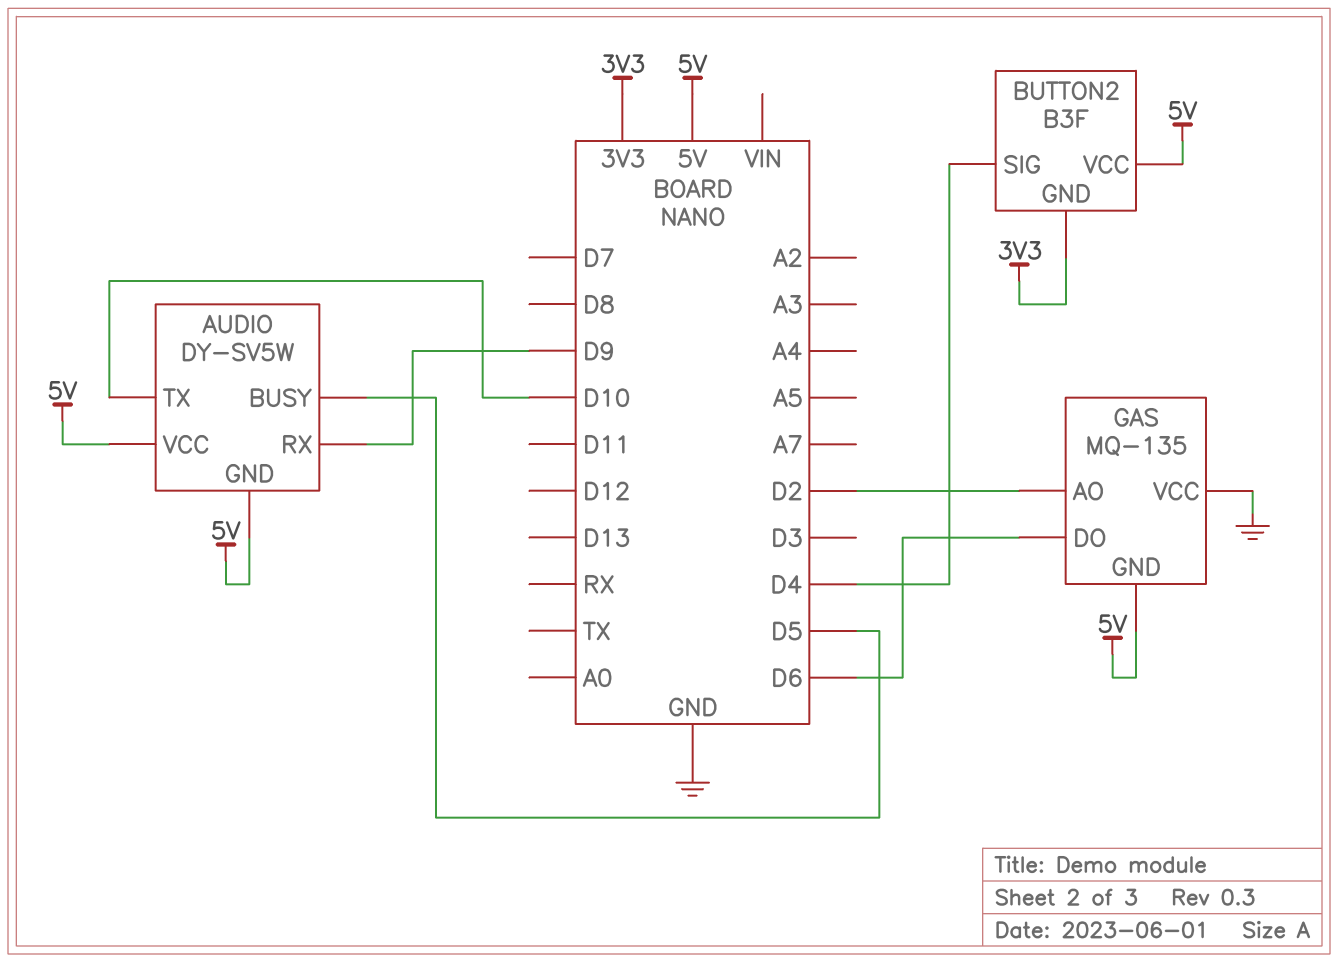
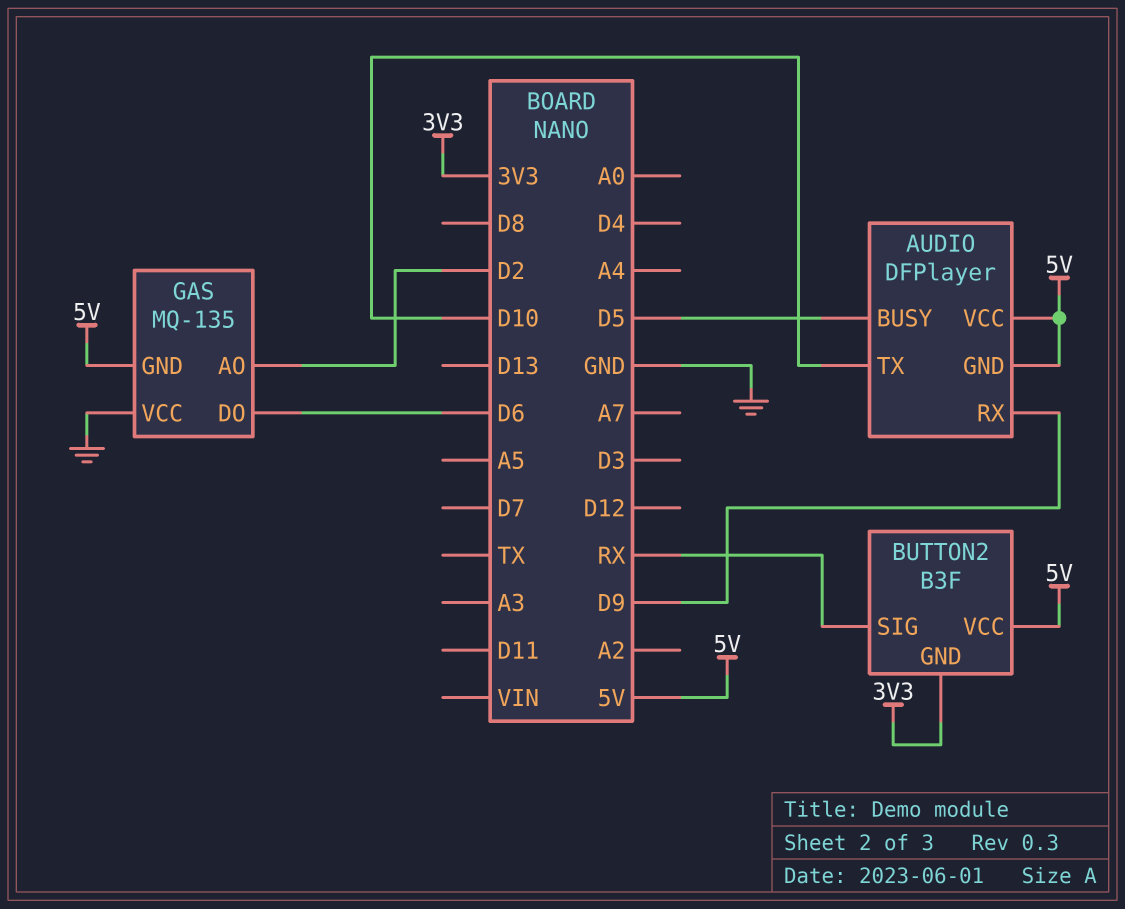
AUDIO: DY-SV5W -> DFPlayer
BUTTON2 pin SIG: D4 -> RX

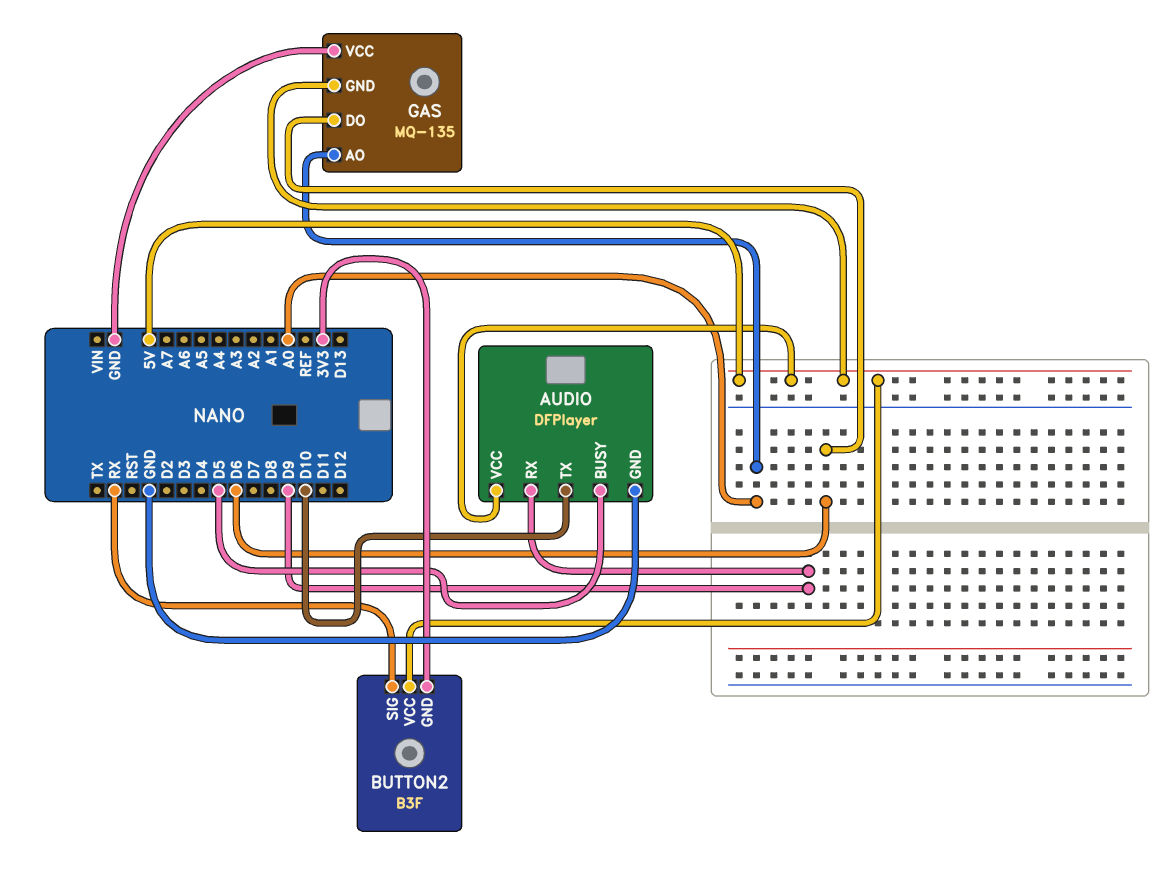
AUDIO pin GND: 5V -> GND
GAS pin AO: D2 -> A0

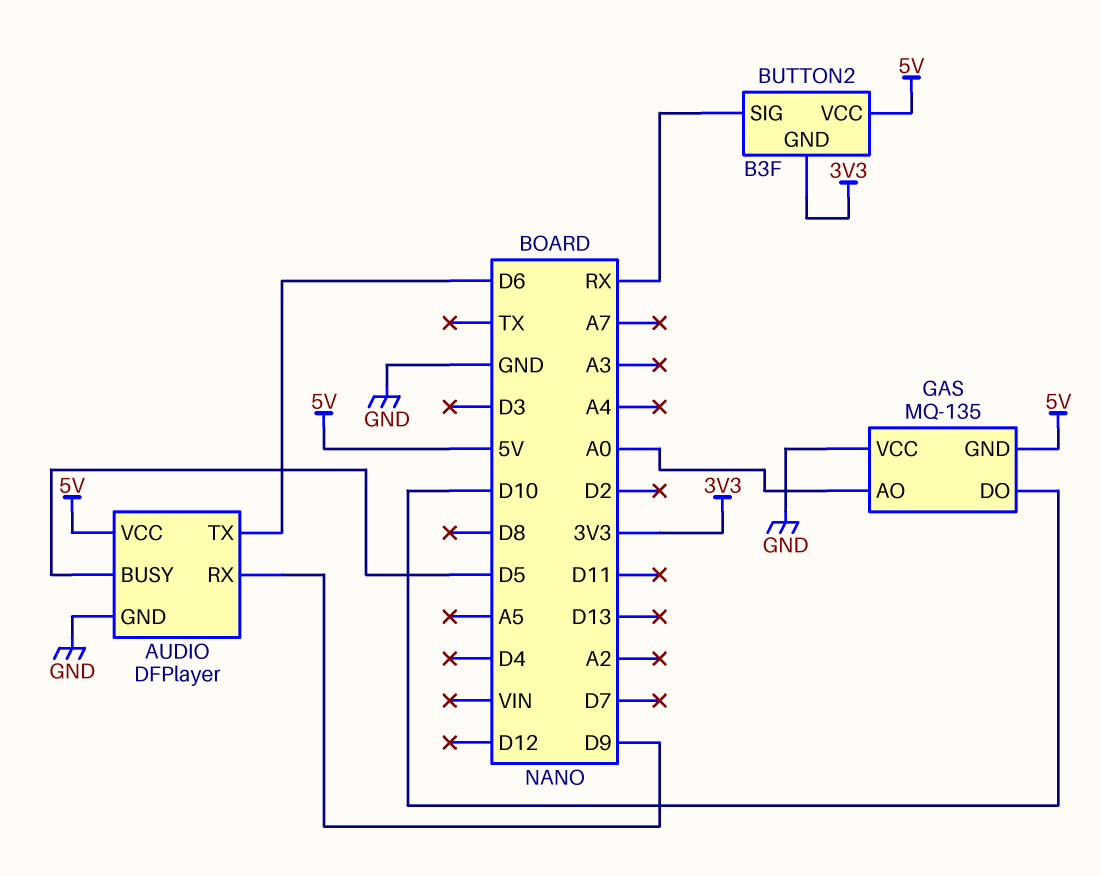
AUDIO pin TX: D10 -> D6
GAS pin DO: D6 -> D10

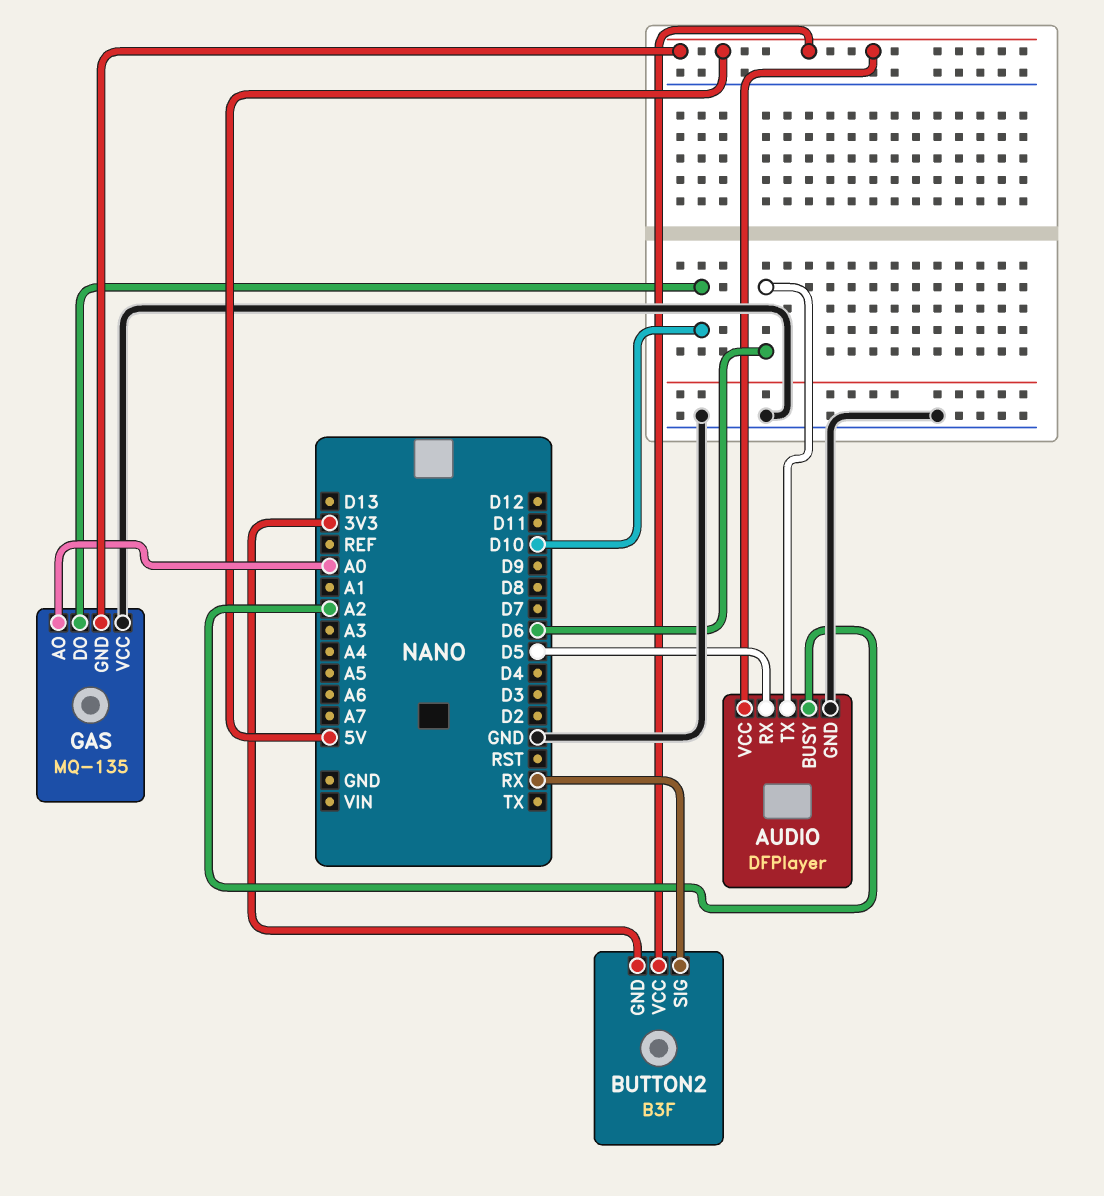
AUDIO pin BUSY: D5 -> A2
AUDIO pin RX: D9 -> D5

